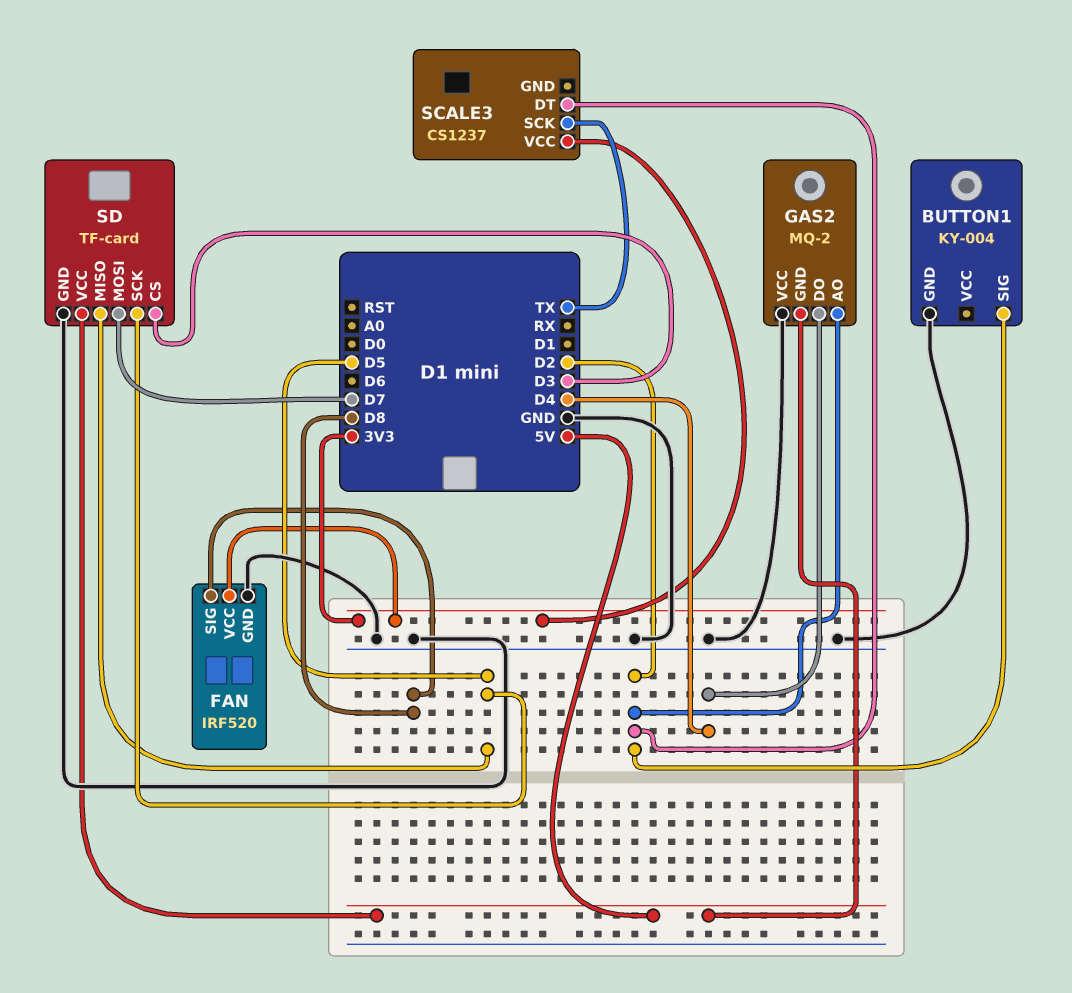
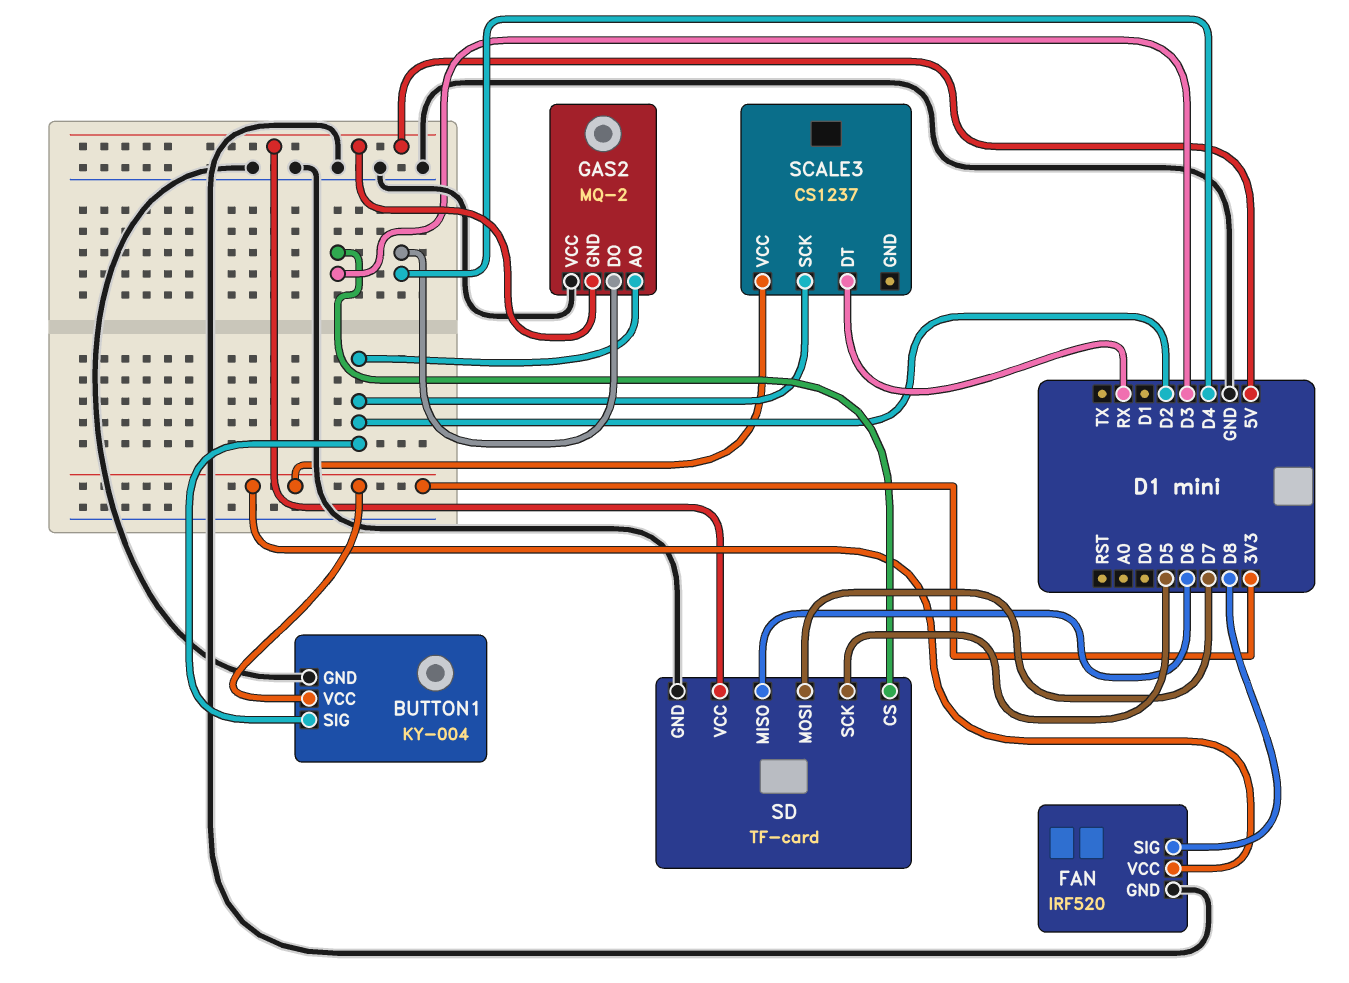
BUTTON1 pin VCC: none -> 3V3
SCALE3 pin DT: D2 -> RX
SCALE3 pin SCK: TX -> D2
SD pin MISO: D5 -> D6

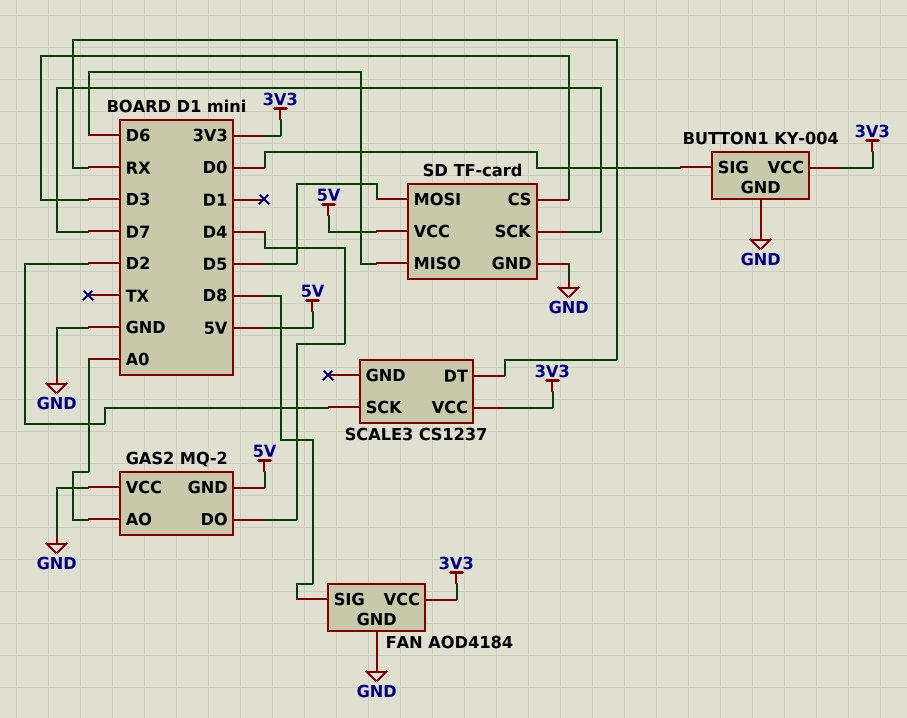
BUTTON1 pin SIG: D2 -> D0
FAN: IRF520 -> AOD4184
GAS2 pin AO: D2 -> A0
SD pin MOSI: D7 -> D5
SD pin SCK: D5 -> D7

